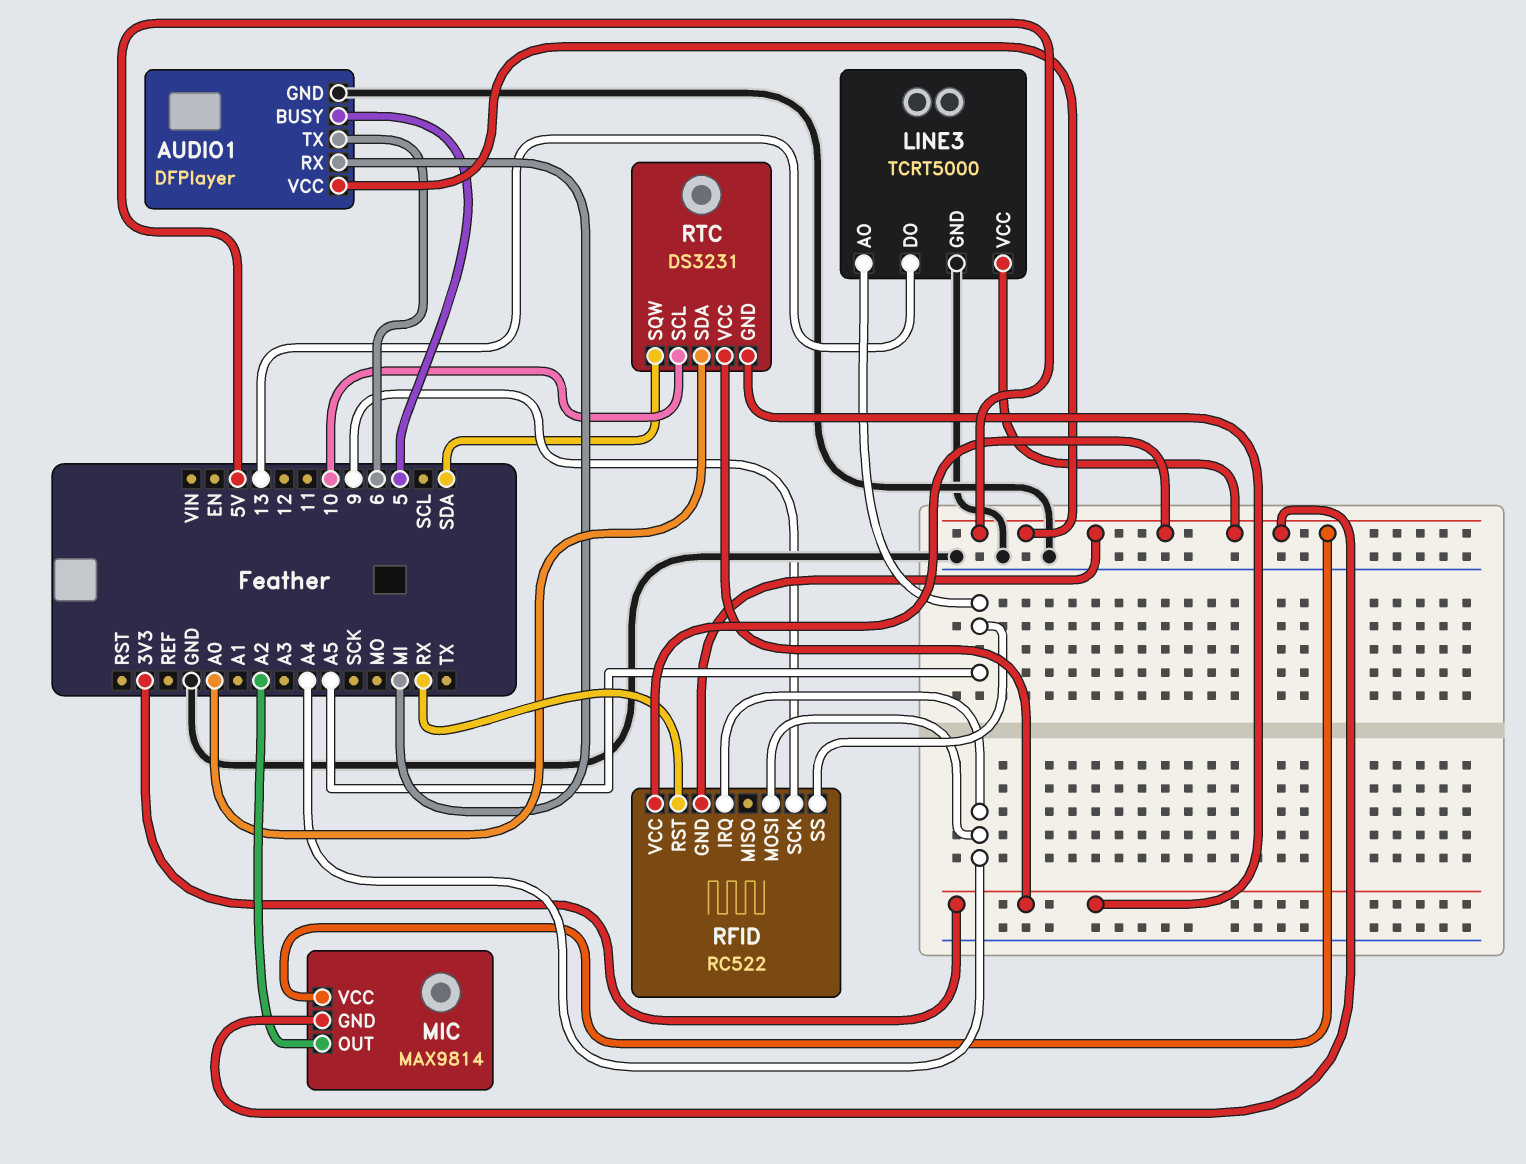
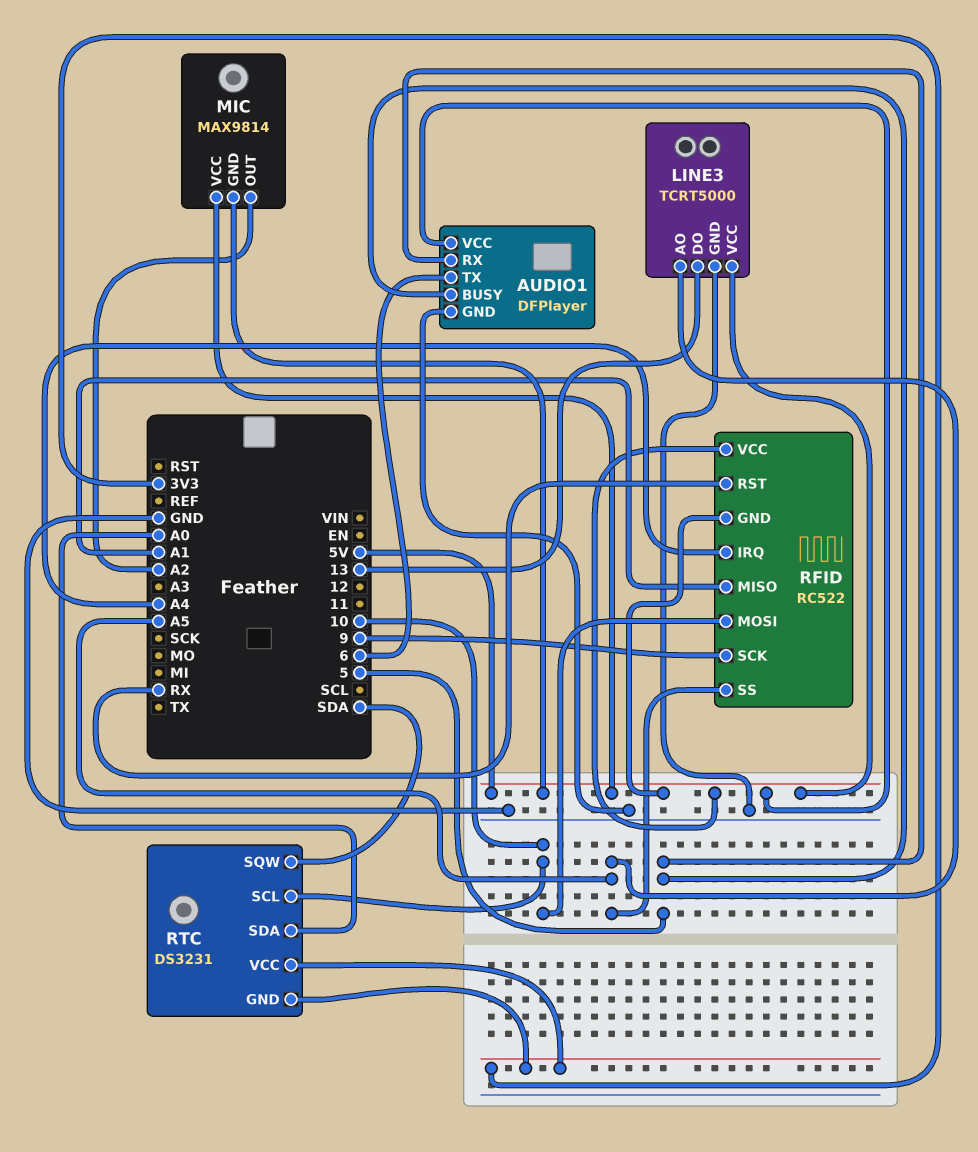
AUDIO1 pin RX: MI -> 5
RFID pin MISO: none -> A1
RFID pin MOSI: A4 -> 10

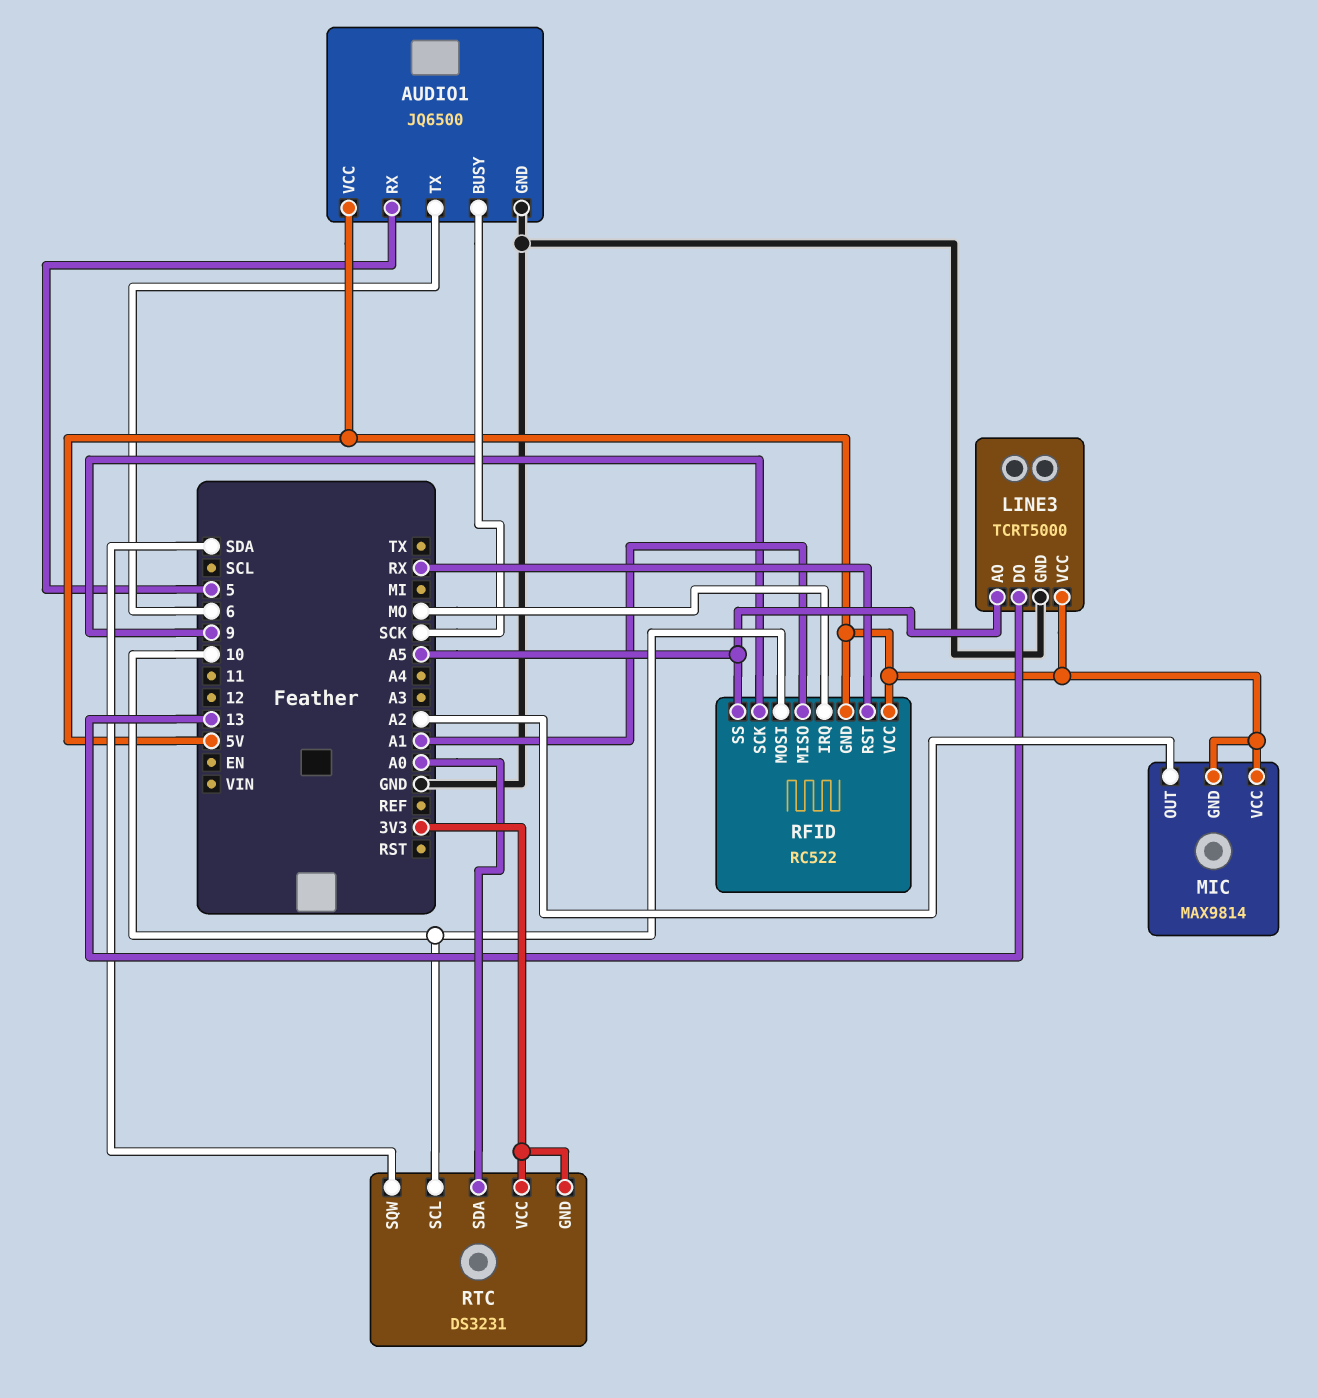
AUDIO1: DFPlayer -> JQ6500
AUDIO1 pin BUSY: 5 -> SCK
RFID pin IRQ: A4 -> MO

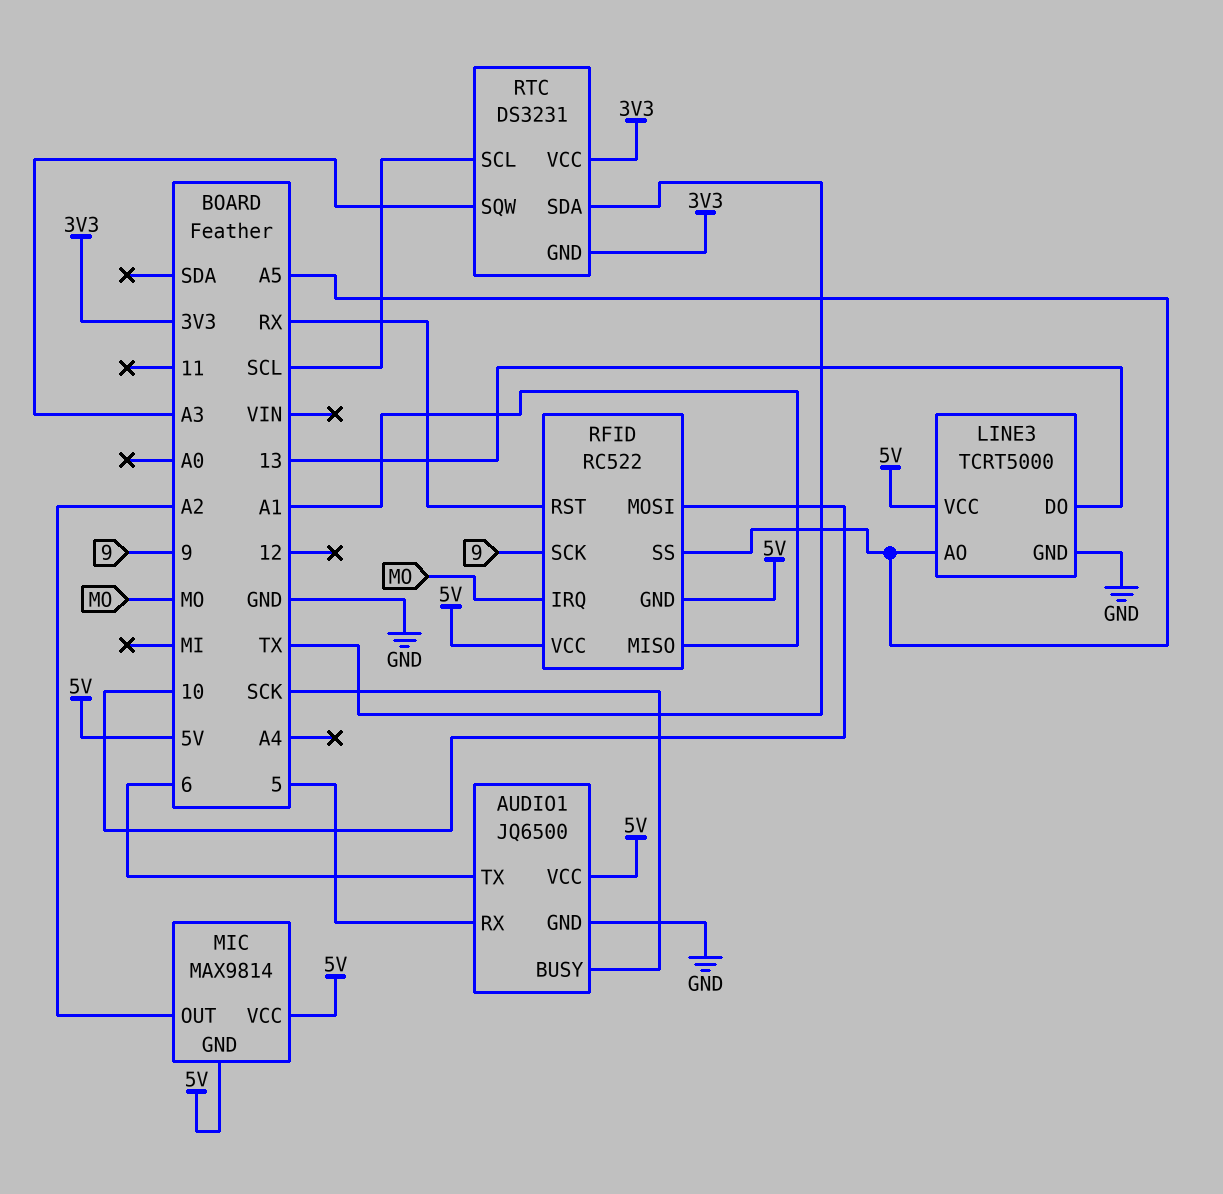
RTC pin SCL: 10 -> SCL
RTC pin SDA: A0 -> TX
RTC pin SQW: SDA -> A3

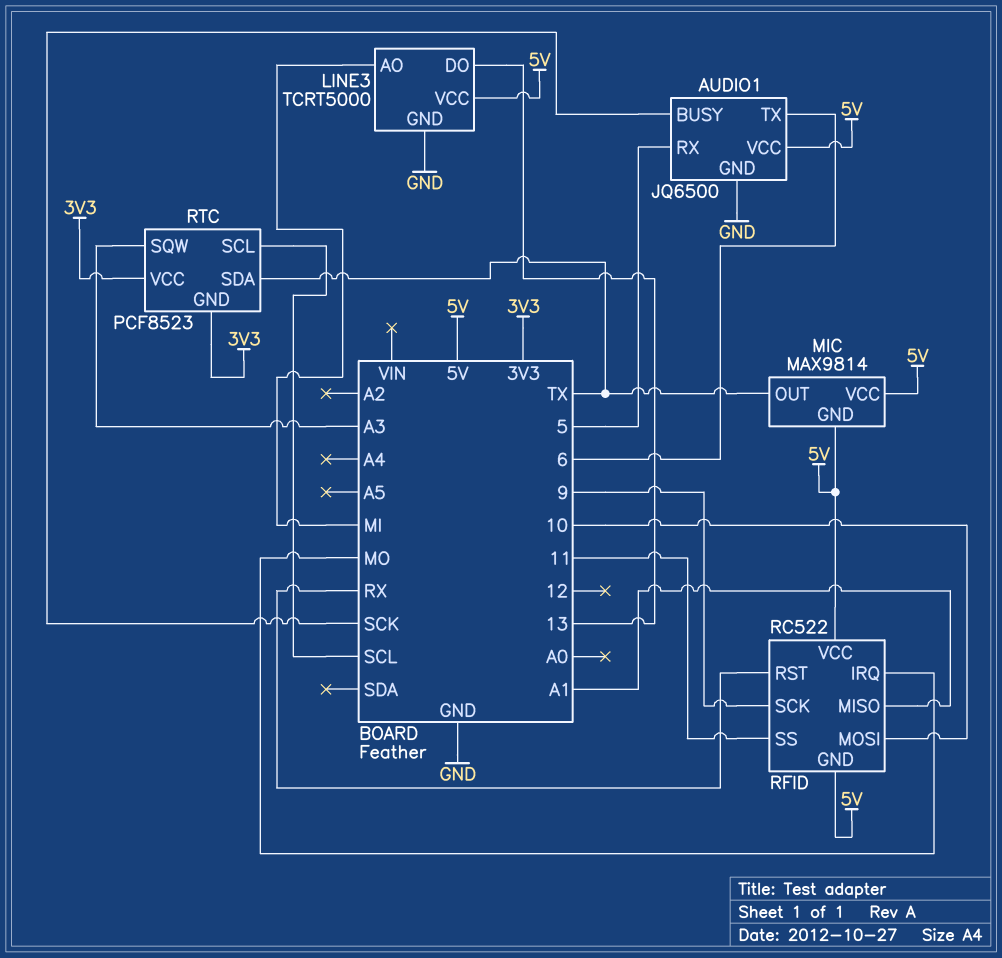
LINE3 pin AO: A5 -> MI
MIC pin OUT: A2 -> TX
RFID pin SS: A5 -> 11
RTC: DS3231 -> PCF8523

